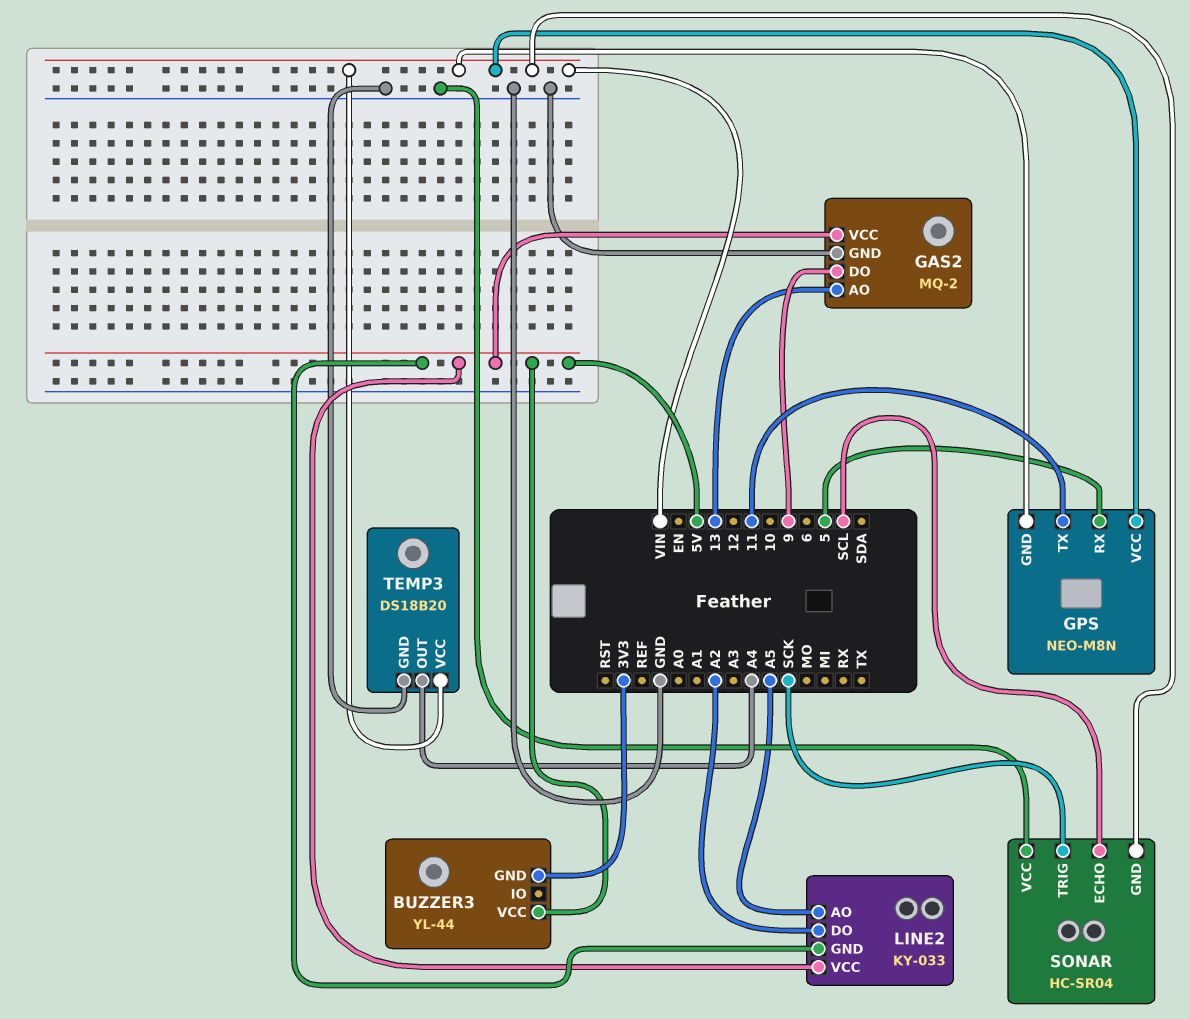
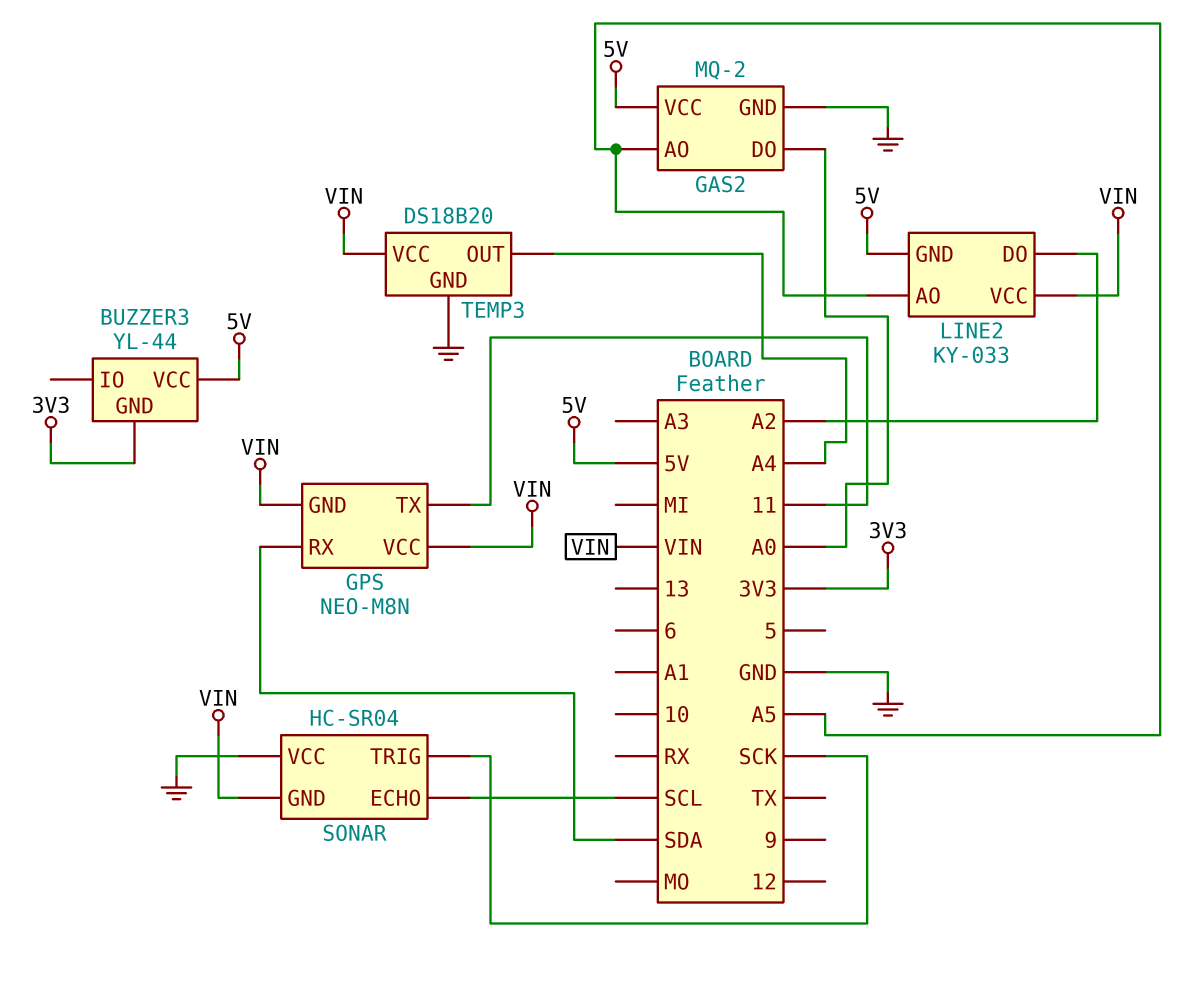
GAS2 pin AO: 13 -> A5
GAS2 pin DO: 9 -> A0
GPS pin RX: 5 -> SDA
LINE2 pin VCC: 5V -> VIN

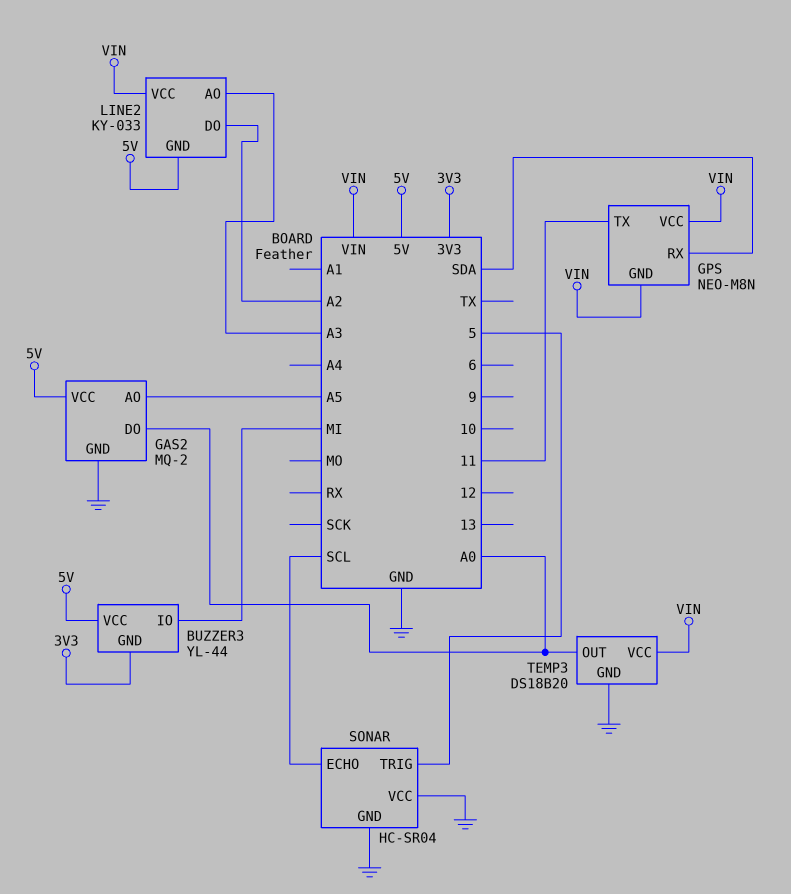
BUZZER3 pin IO: none -> MI
LINE2 pin AO: A5 -> A3
SONAR pin GND: VIN -> GND
SONAR pin TRIG: SCK -> 5
TEMP3 pin OUT: A4 -> A0

